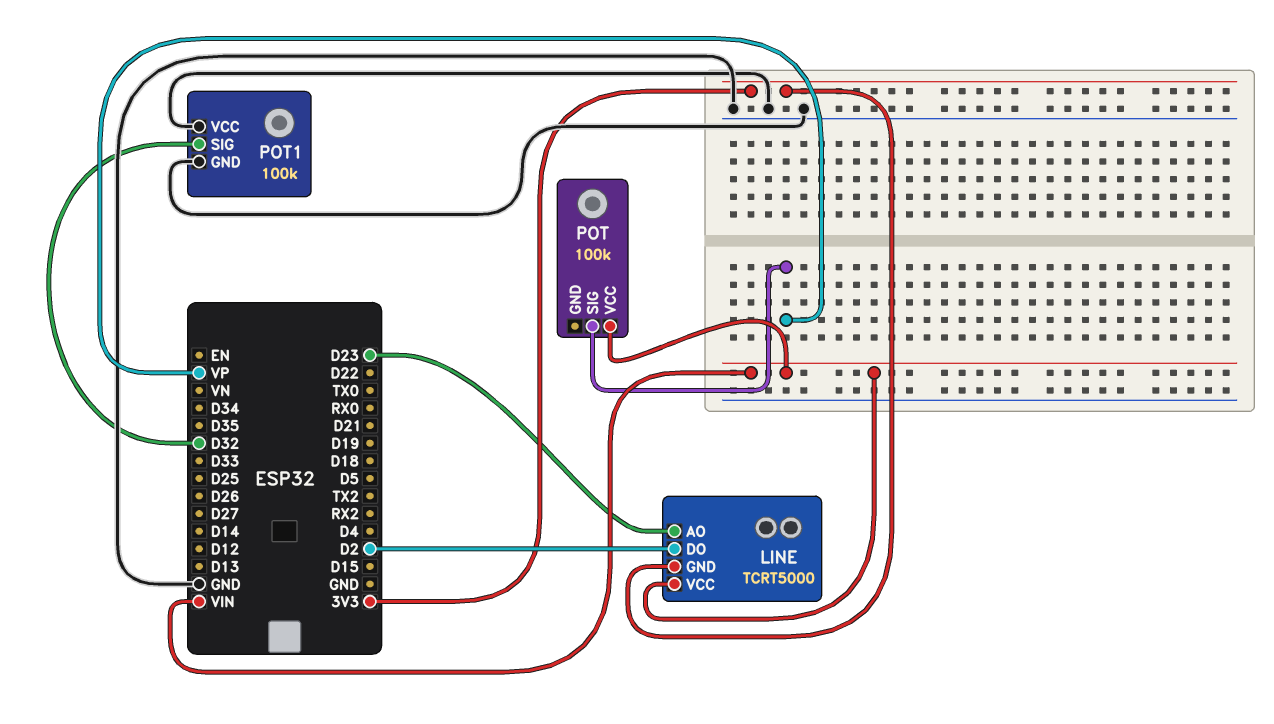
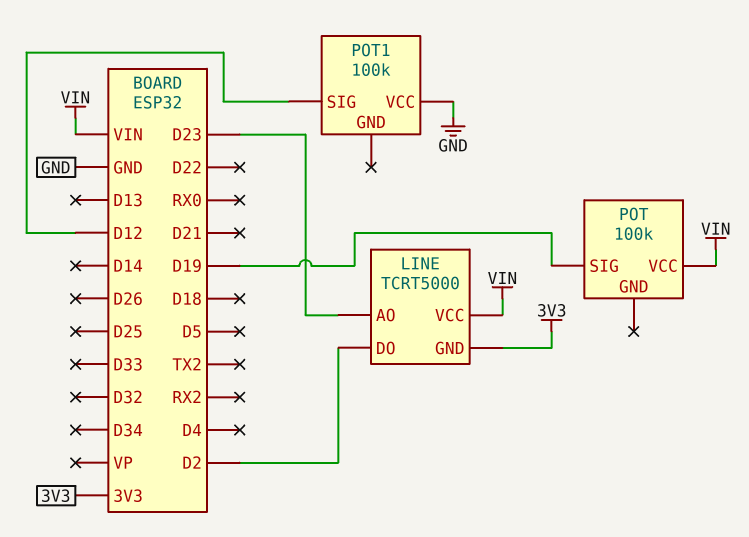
POT pin SIG: VP -> D19
POT1 pin GND: GND -> none
POT1 pin SIG: D32 -> D12

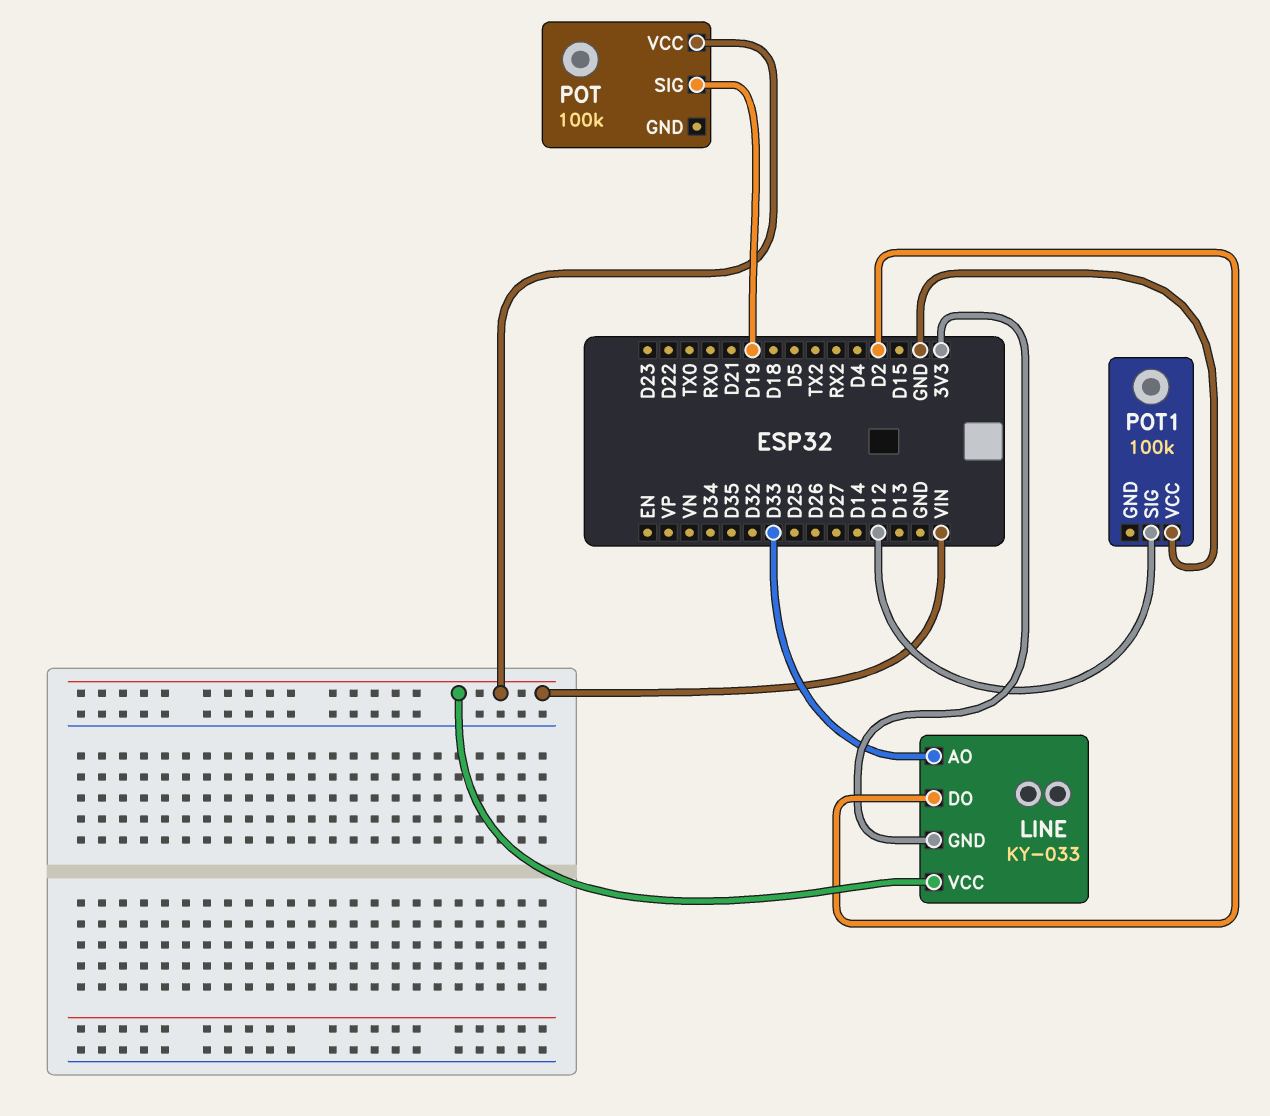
LINE: TCRT5000 -> KY-033
LINE pin AO: D23 -> D33

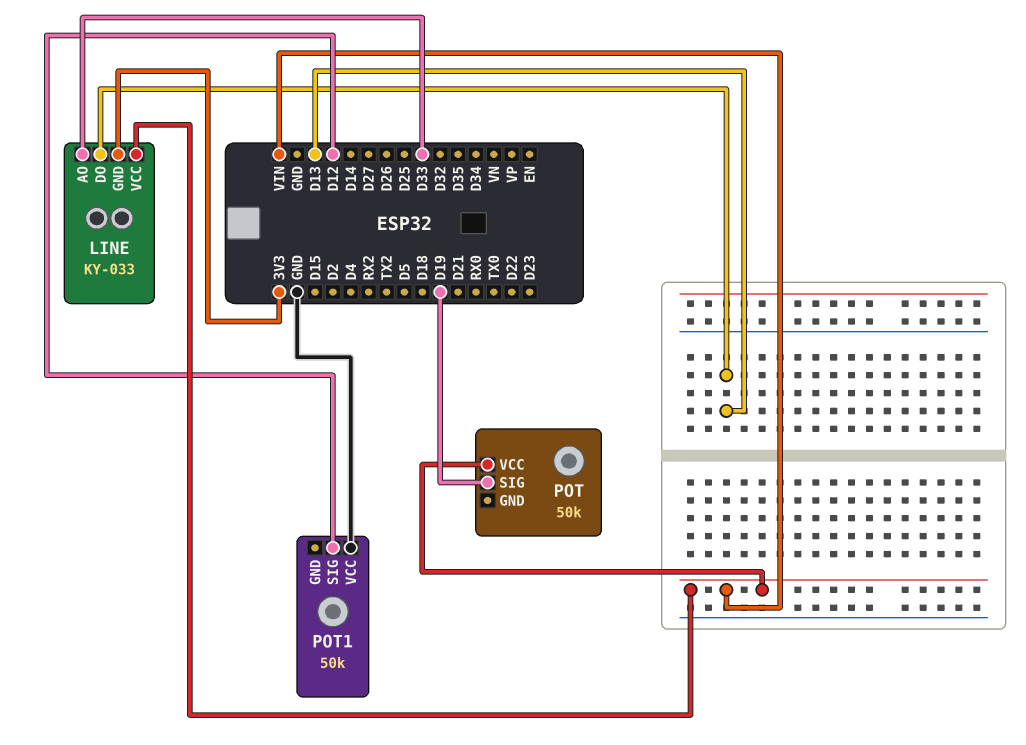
LINE pin DO: D2 -> D13
POT: 100k -> 50k
POT1: 100k -> 50k

